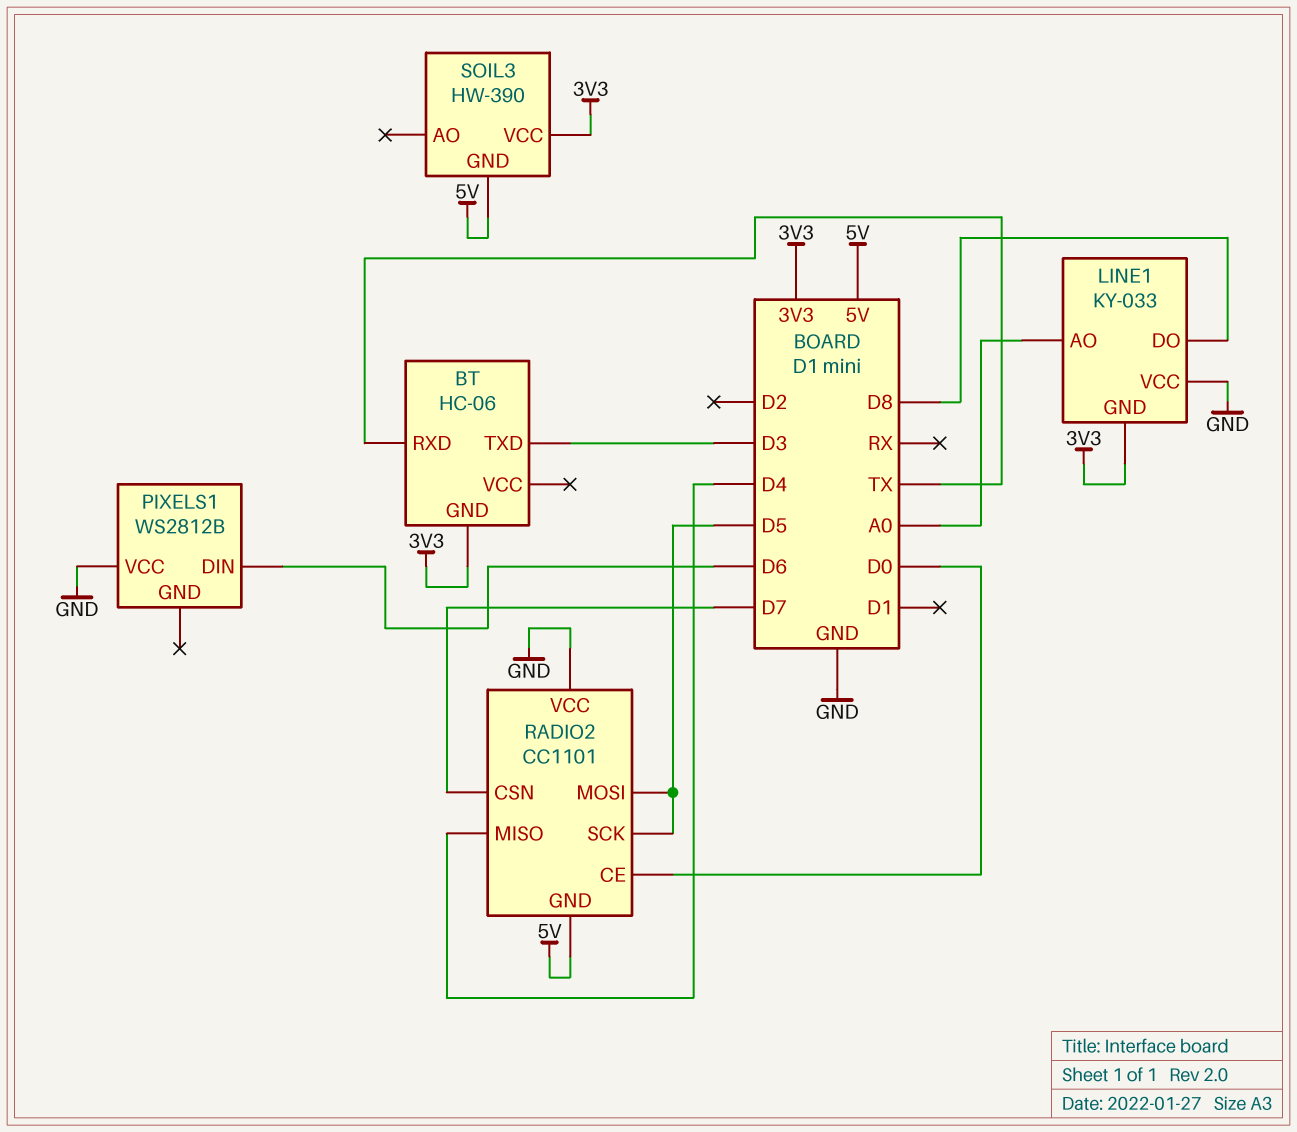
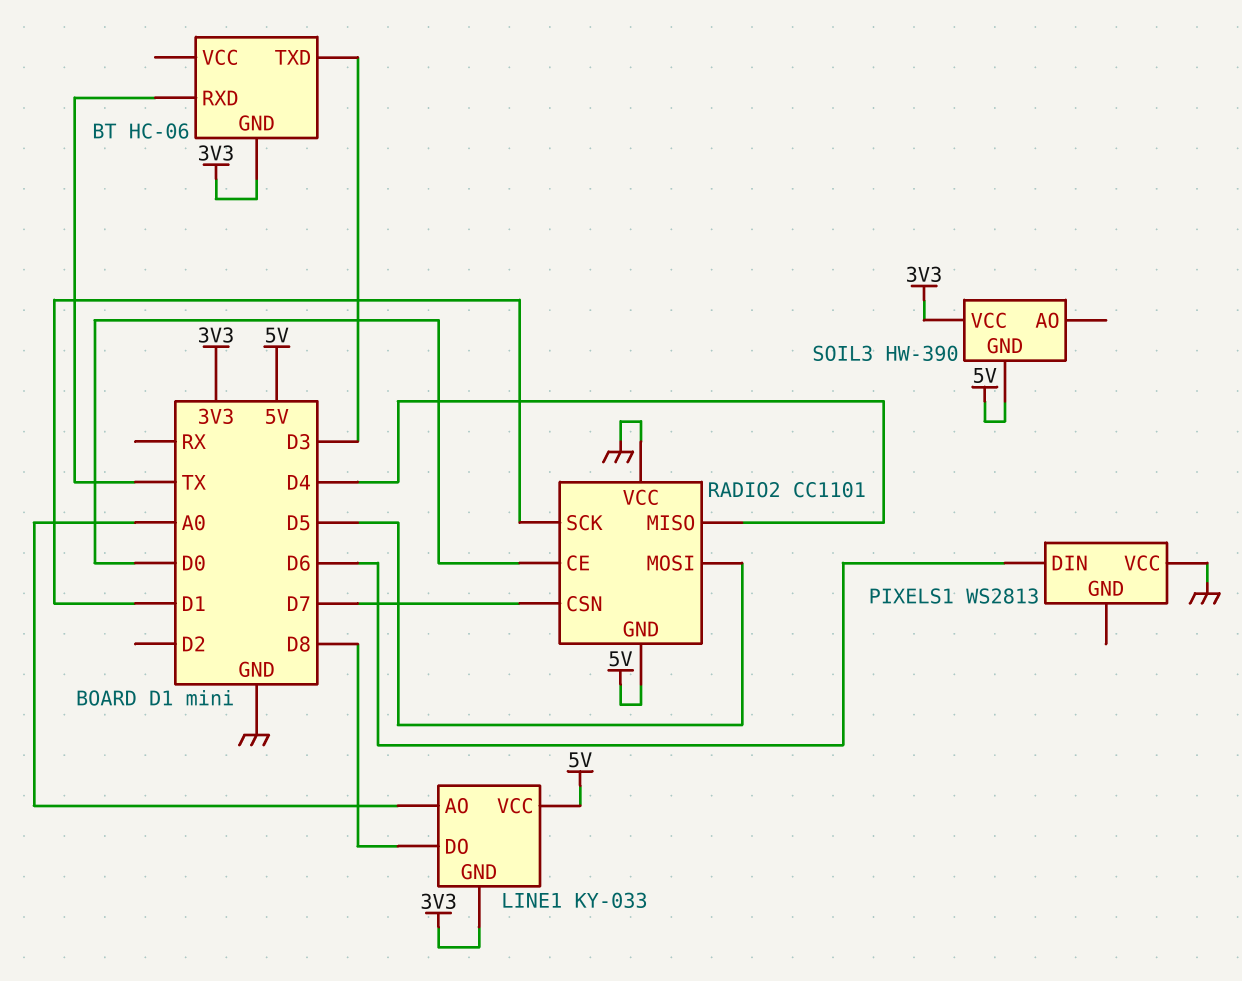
LINE1 pin VCC: GND -> 5V
PIXELS1: WS2812B -> WS2813
RADIO2 pin SCK: D5 -> D1

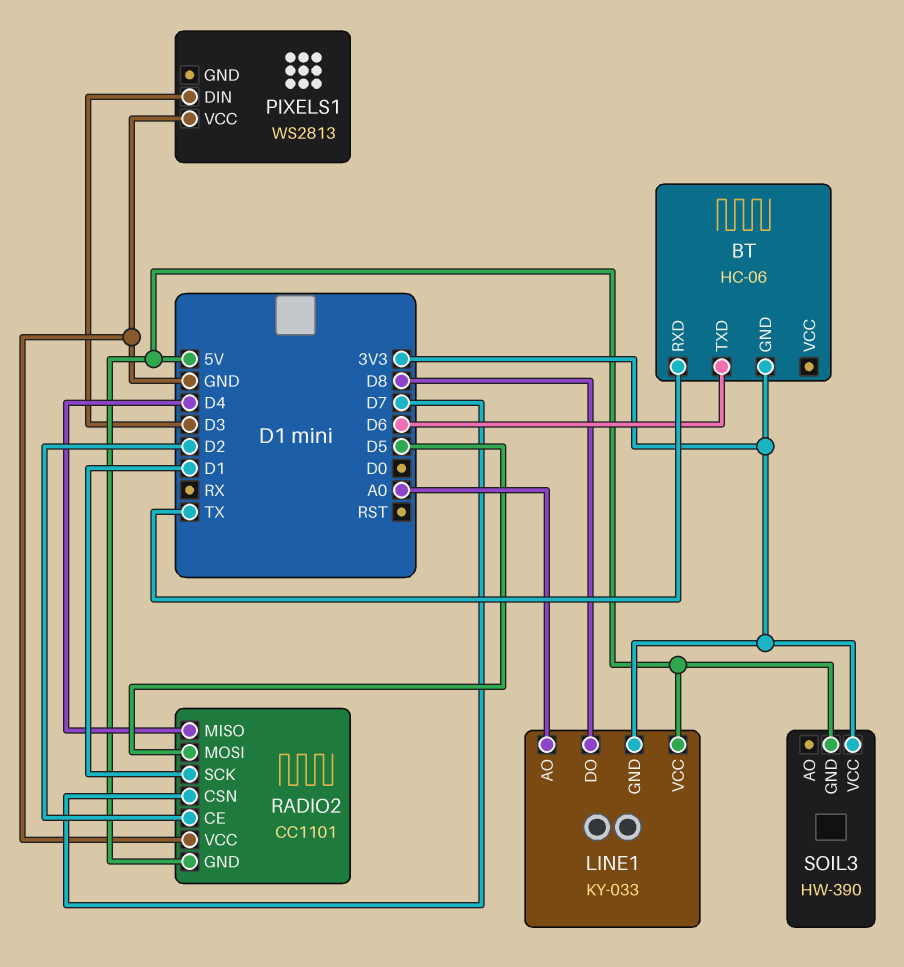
BT pin TXD: D3 -> D6
PIXELS1 pin DIN: D6 -> D3
RADIO2 pin CE: D0 -> D2

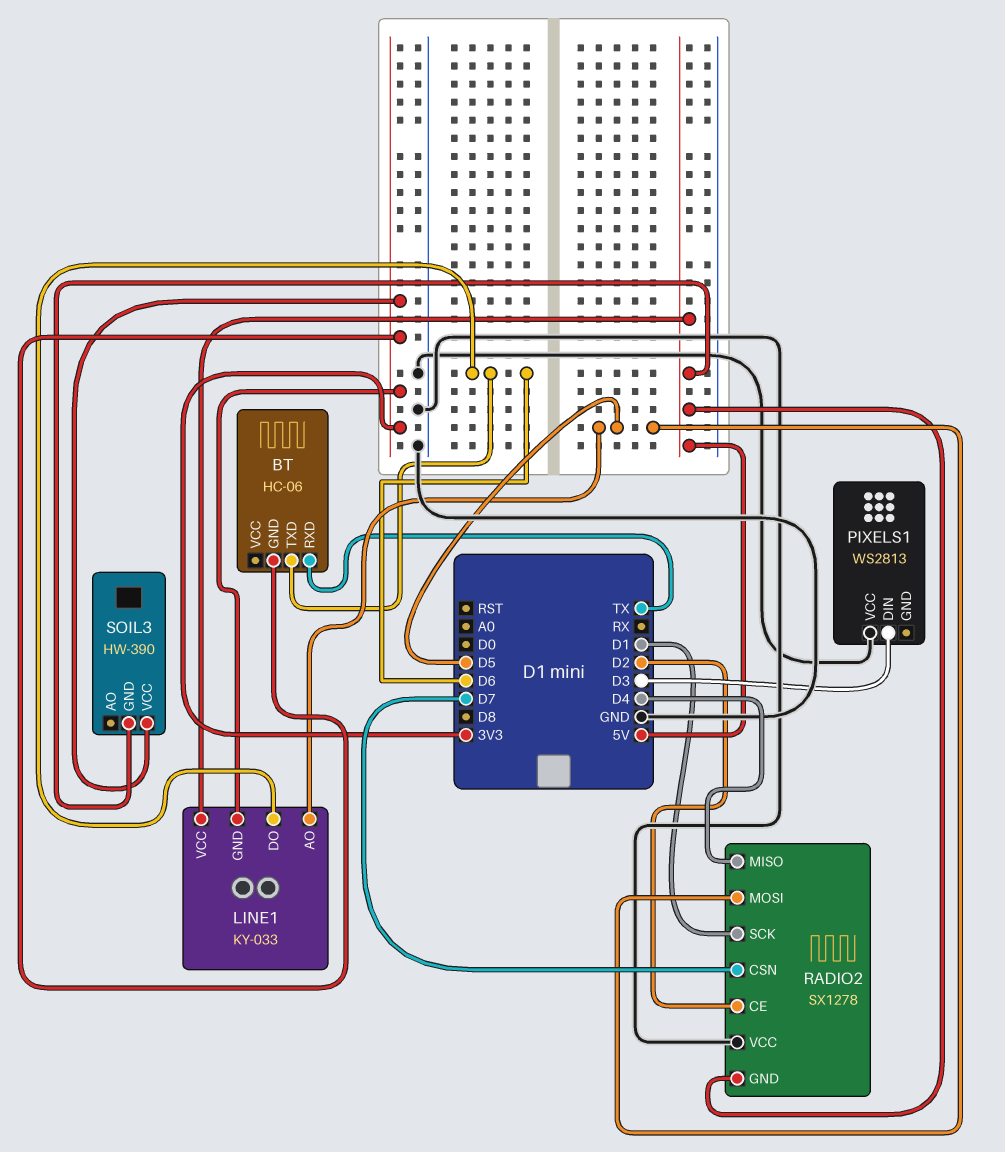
LINE1 pin AO: A0 -> D5
LINE1 pin DO: D8 -> D6
RADIO2: CC1101 -> SX1278

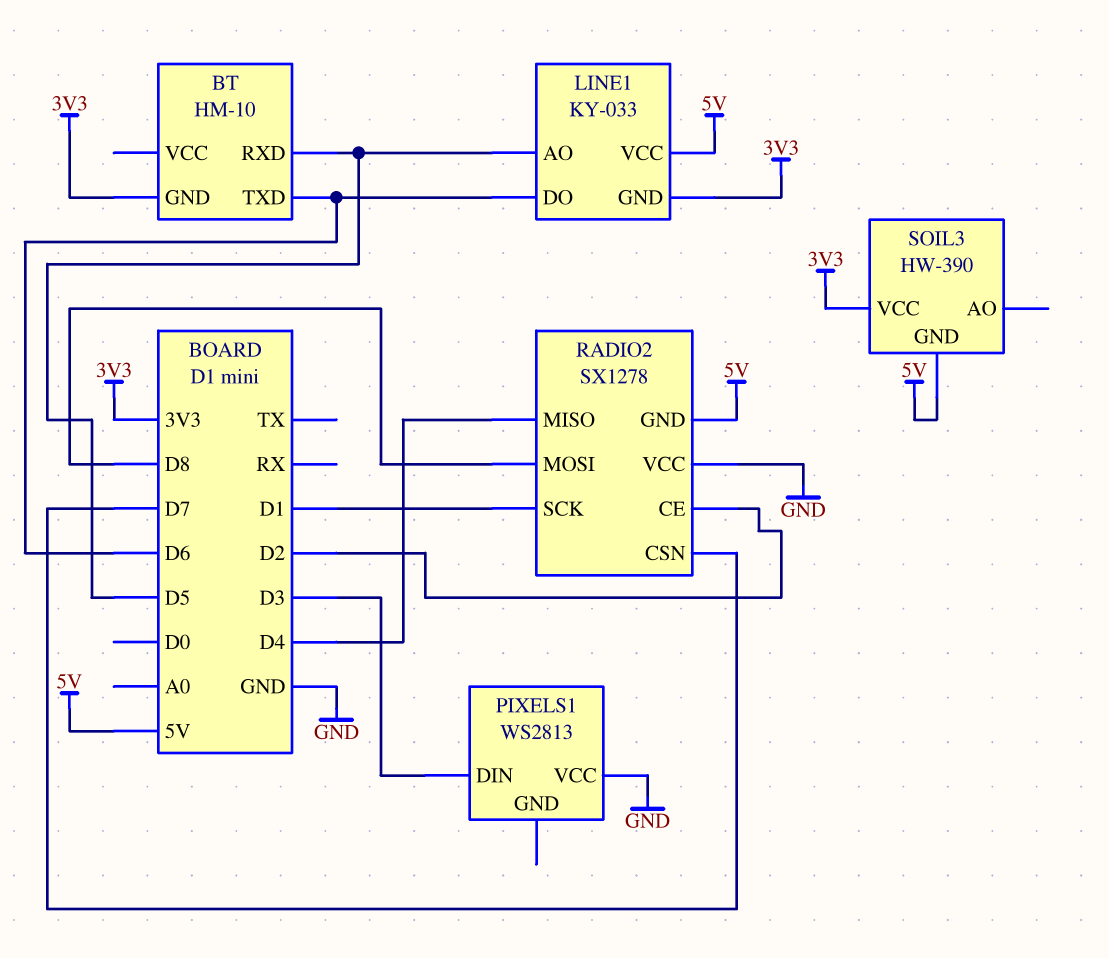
BT: HC-06 -> HM-10
BT pin RXD: TX -> D5
RADIO2 pin MOSI: D5 -> D8

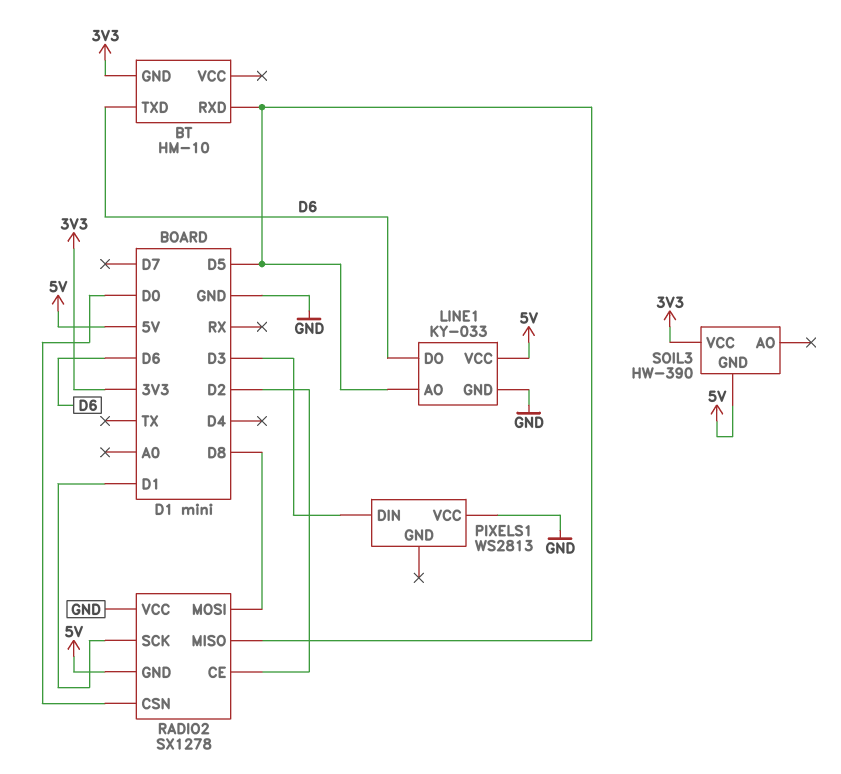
LINE1 pin GND: 3V3 -> GND
RADIO2 pin CSN: D7 -> D0
RADIO2 pin MISO: D4 -> D5

